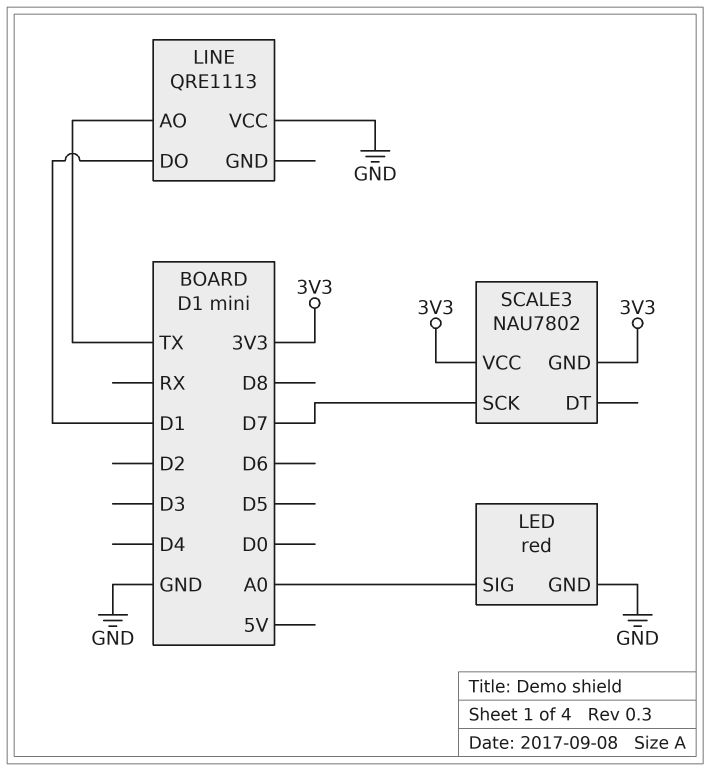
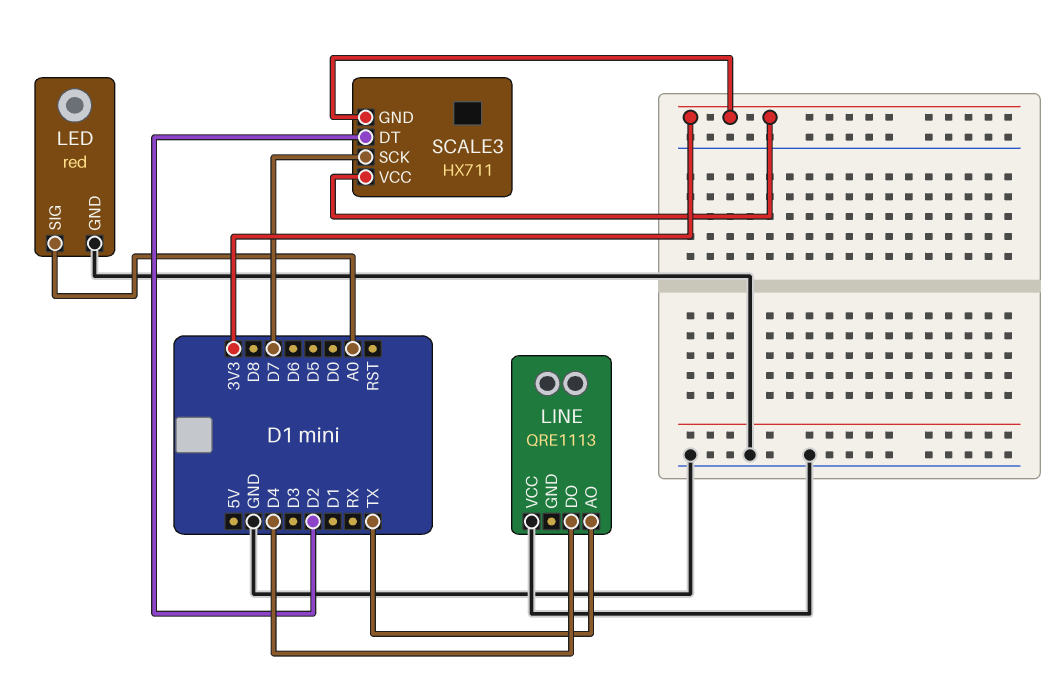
LINE pin DO: D1 -> D4
SCALE3: NAU7802 -> HX711
SCALE3 pin DT: none -> D2

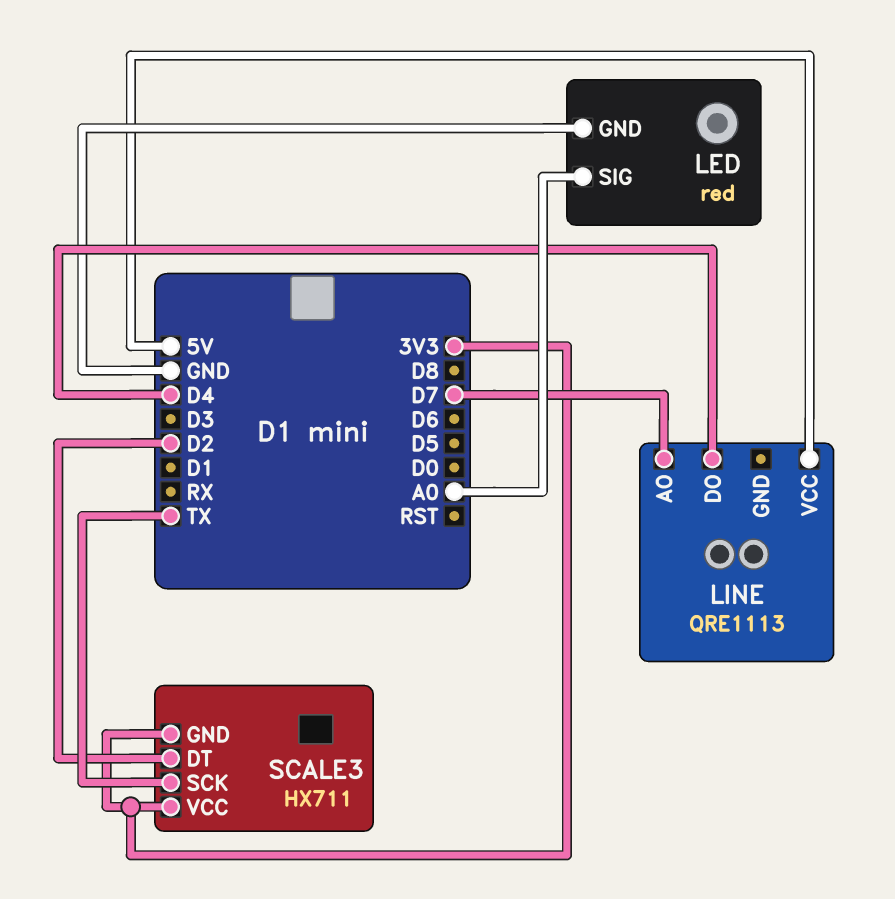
LINE pin AO: TX -> D7
LINE pin VCC: GND -> 5V
SCALE3 pin SCK: D7 -> TX

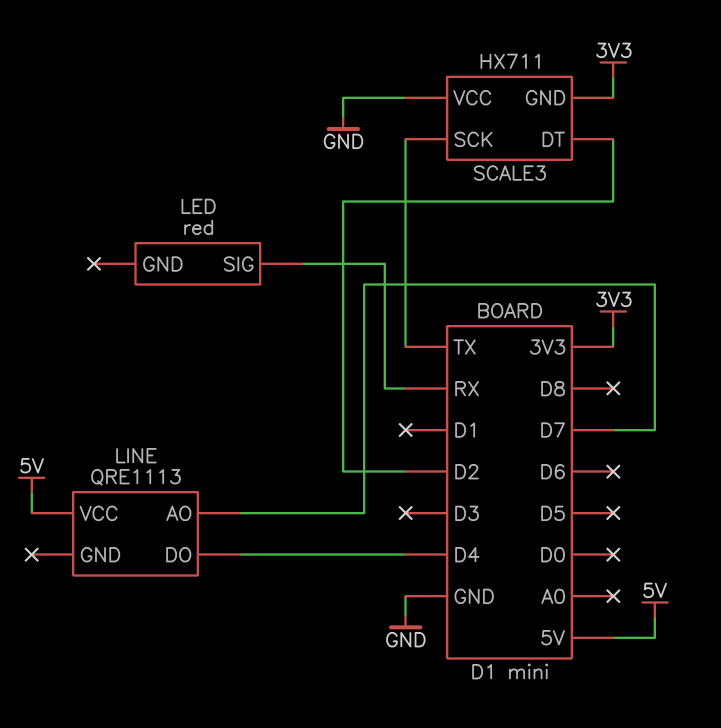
LED pin GND: GND -> none
LED pin SIG: A0 -> RX
SCALE3 pin VCC: 3V3 -> GND

